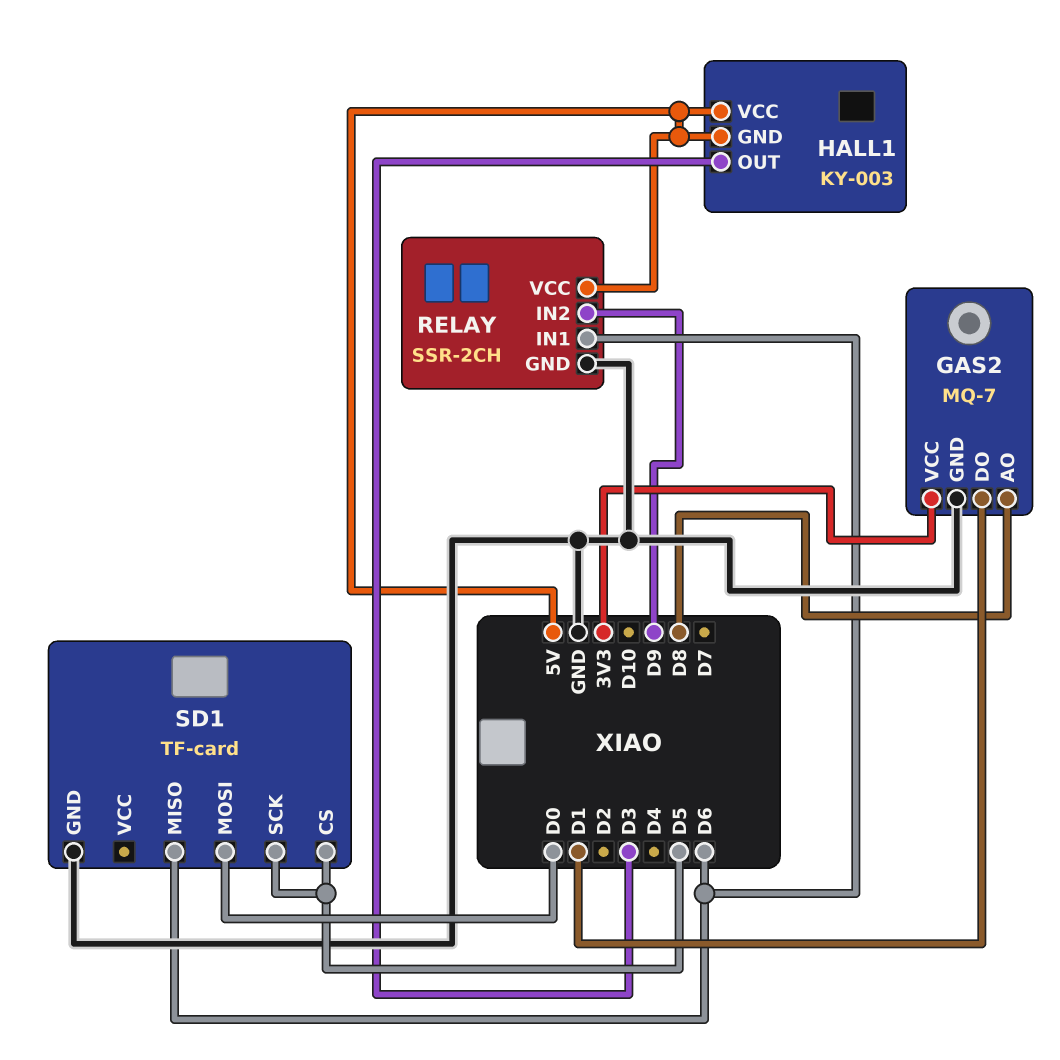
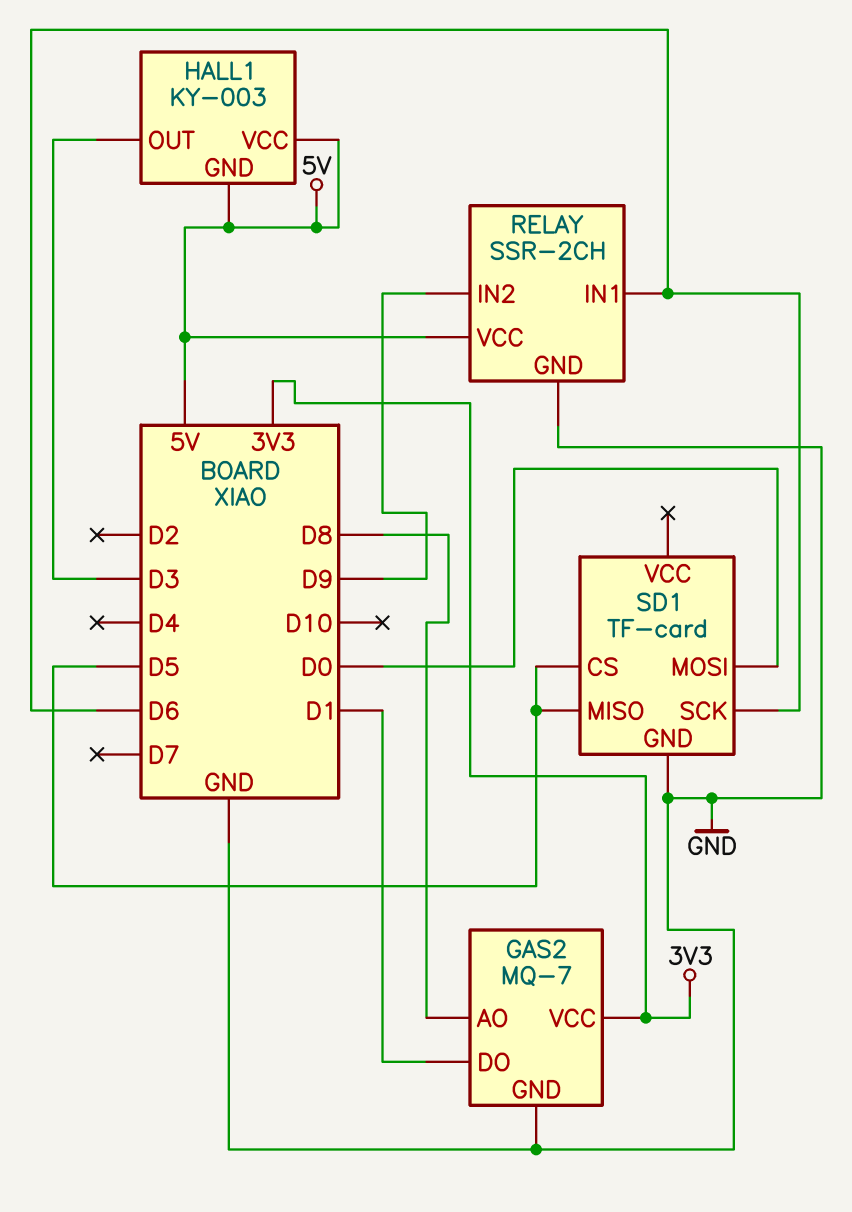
SD1 pin MISO: D6 -> D5
SD1 pin SCK: D5 -> D6

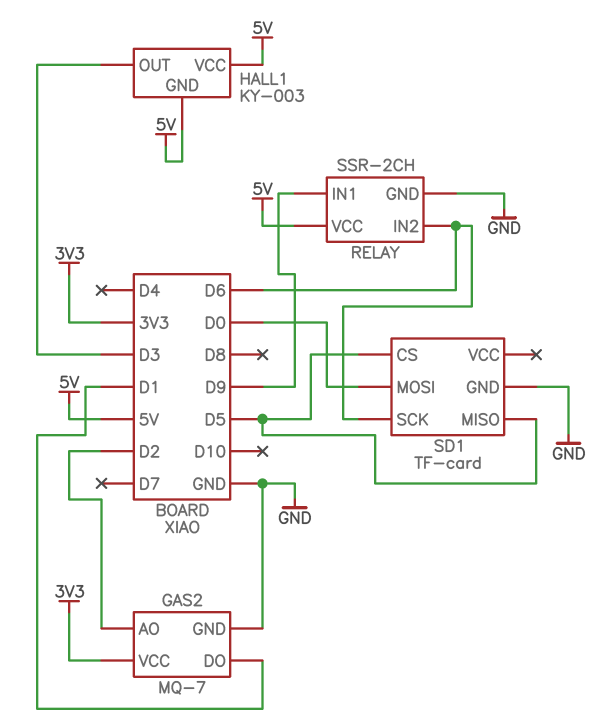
GAS2 pin AO: D8 -> D2
RELAY pin IN1: D6 -> D9
RELAY pin IN2: D9 -> D6

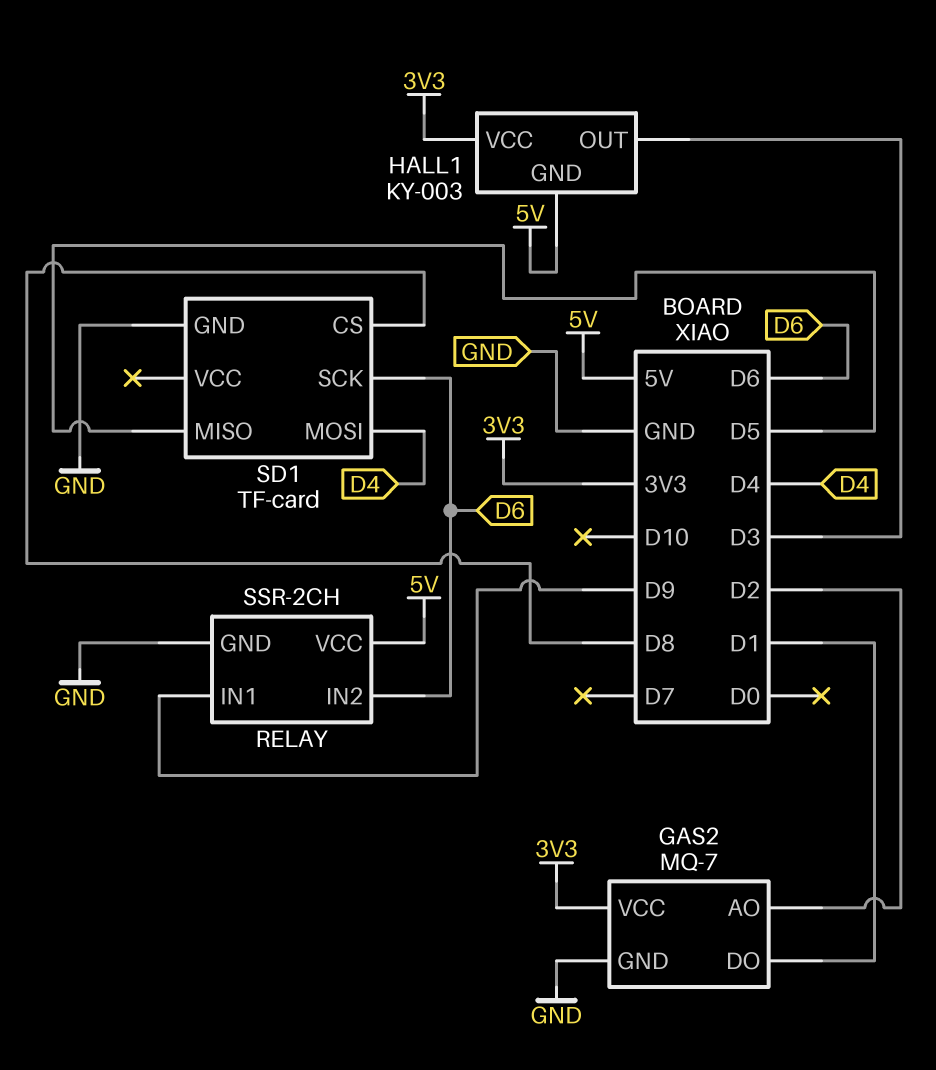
HALL1 pin VCC: 5V -> 3V3
SD1 pin CS: D5 -> D8
SD1 pin MOSI: D0 -> D4

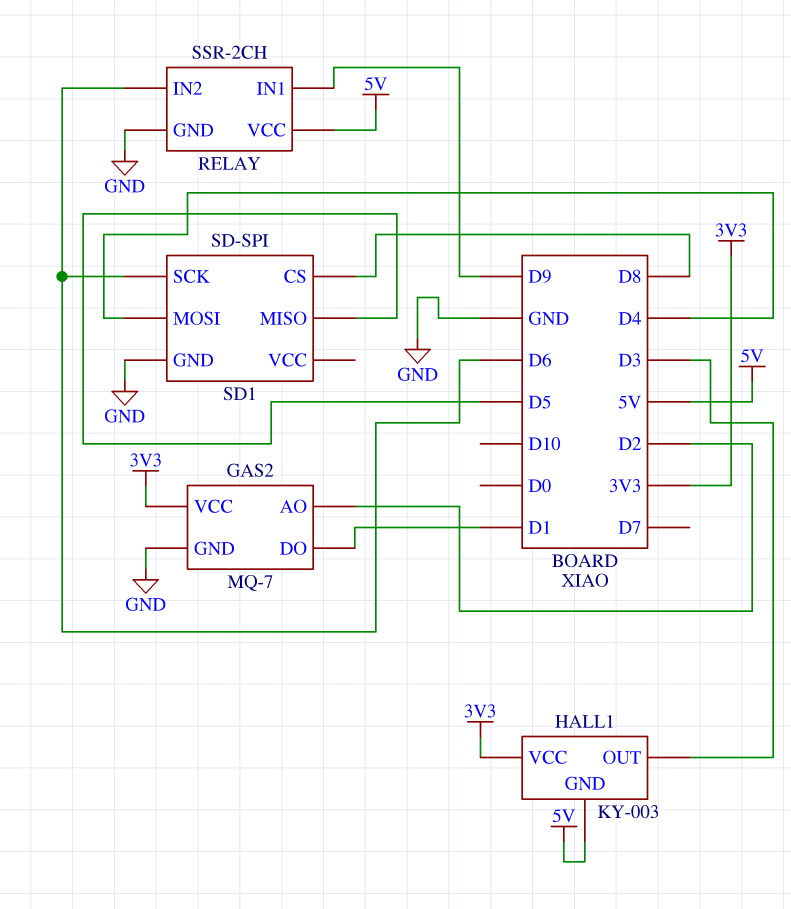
SD1: TF-card -> SD-SPI

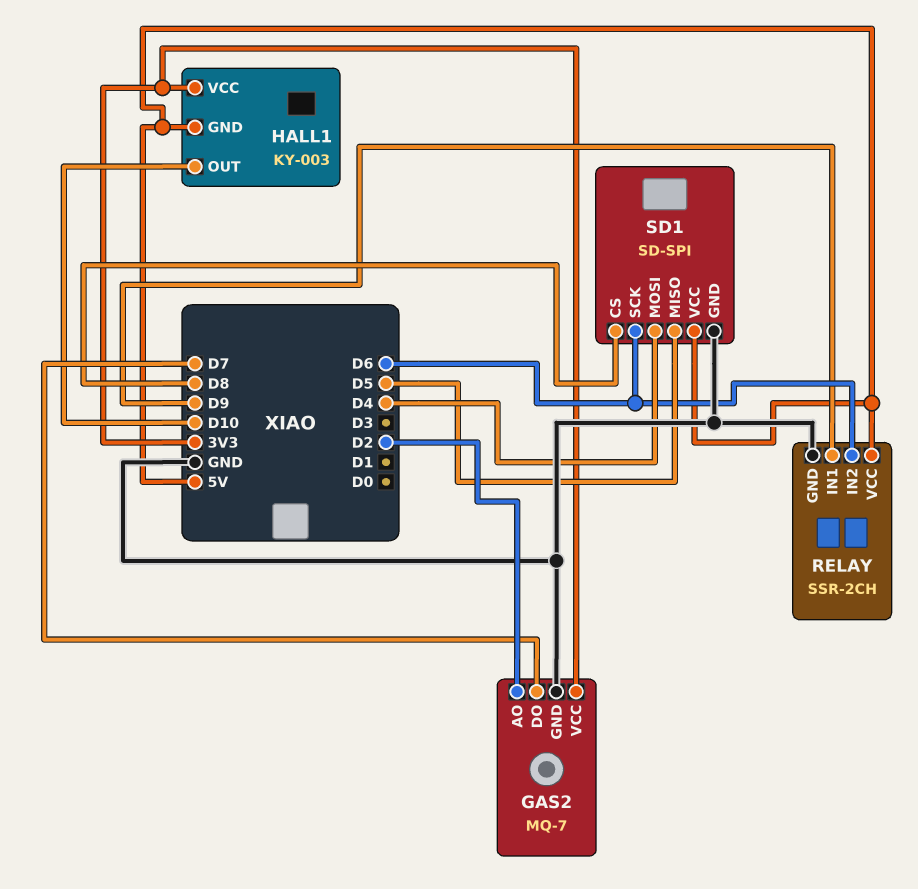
GAS2 pin DO: D1 -> D7
HALL1 pin OUT: D3 -> D10
SD1 pin VCC: none -> 5V

